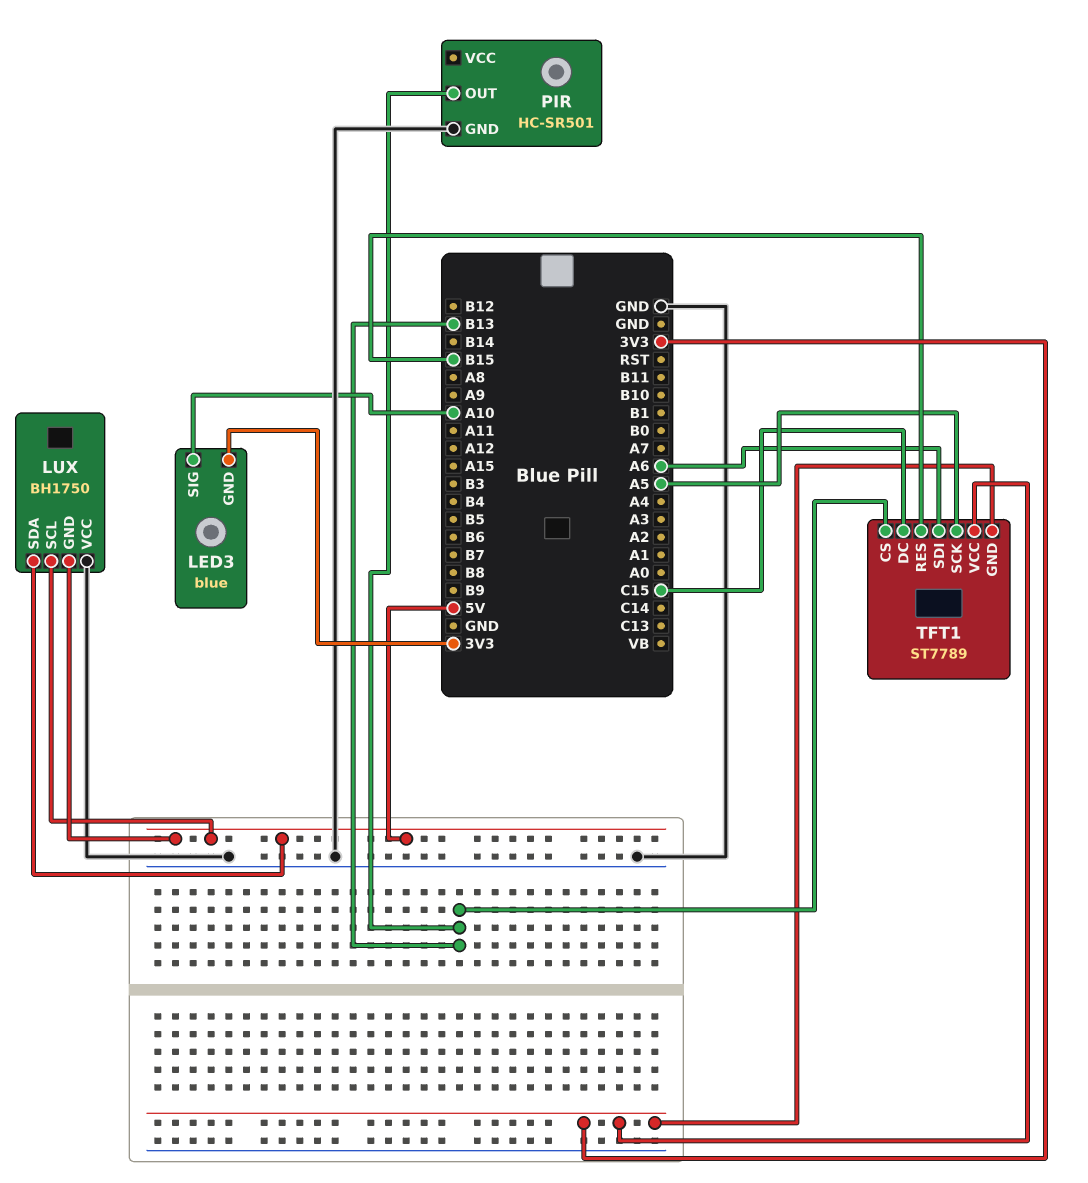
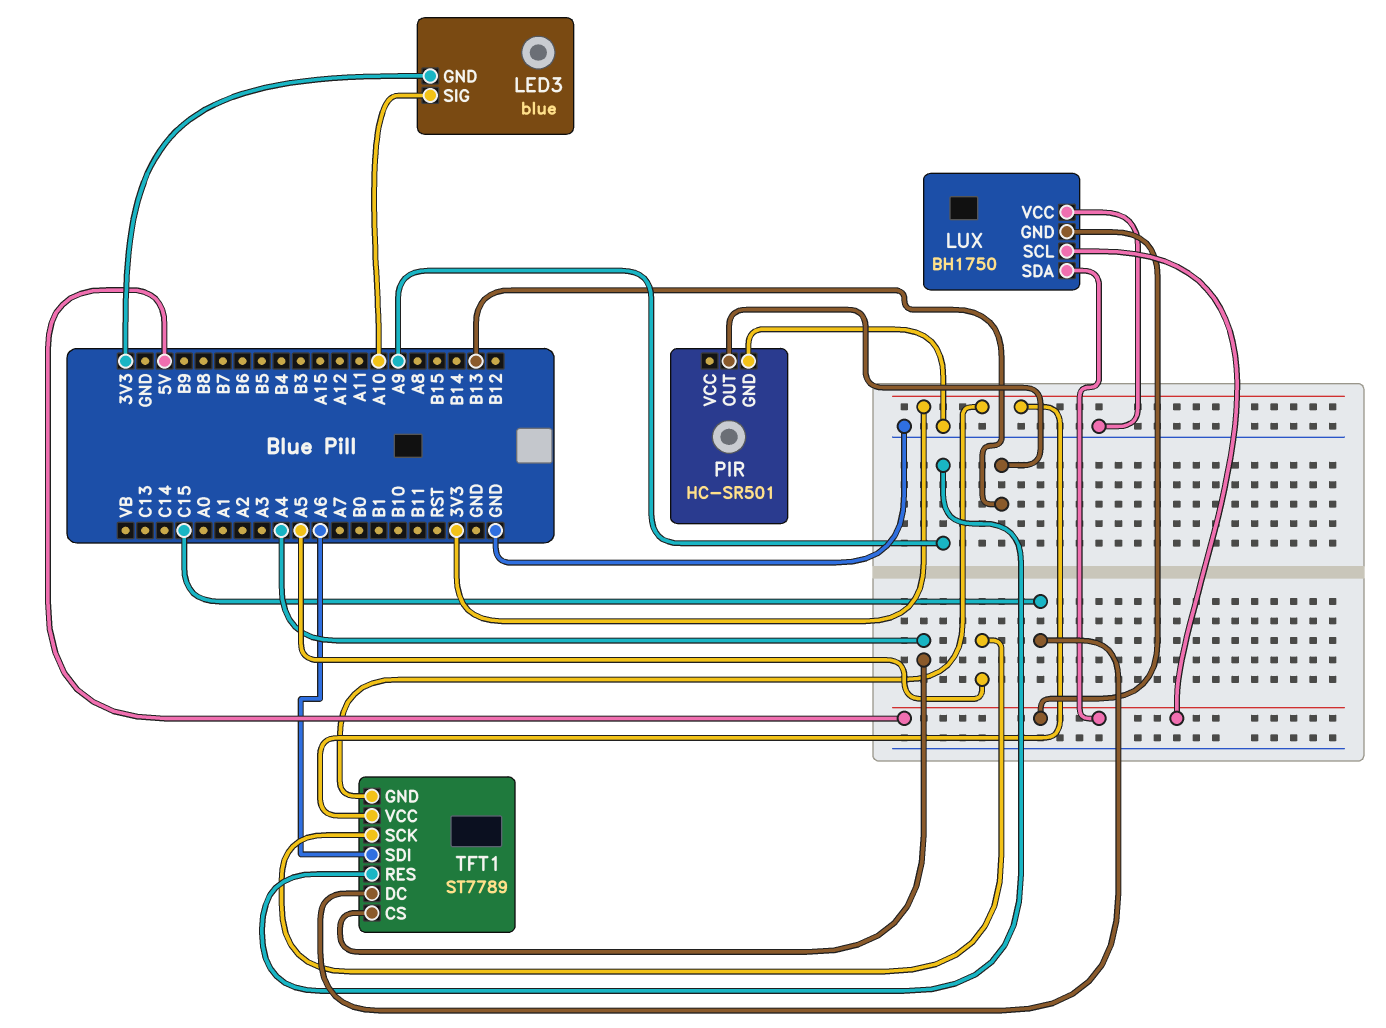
TFT1 pin CS: B13 -> A4
TFT1 pin RES: B15 -> A9

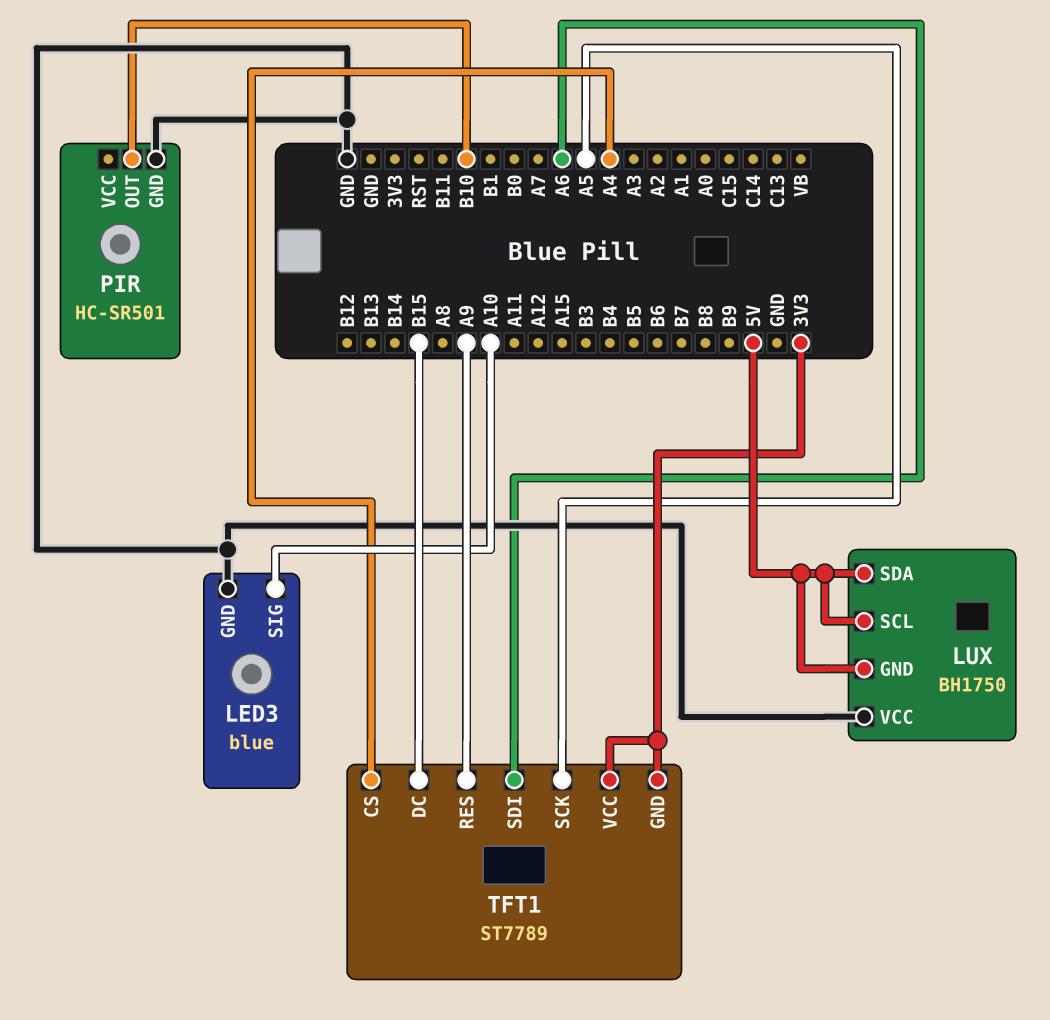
LED3 pin GND: 3V3 -> GND
PIR pin OUT: B13 -> B10
TFT1 pin DC: C15 -> B15

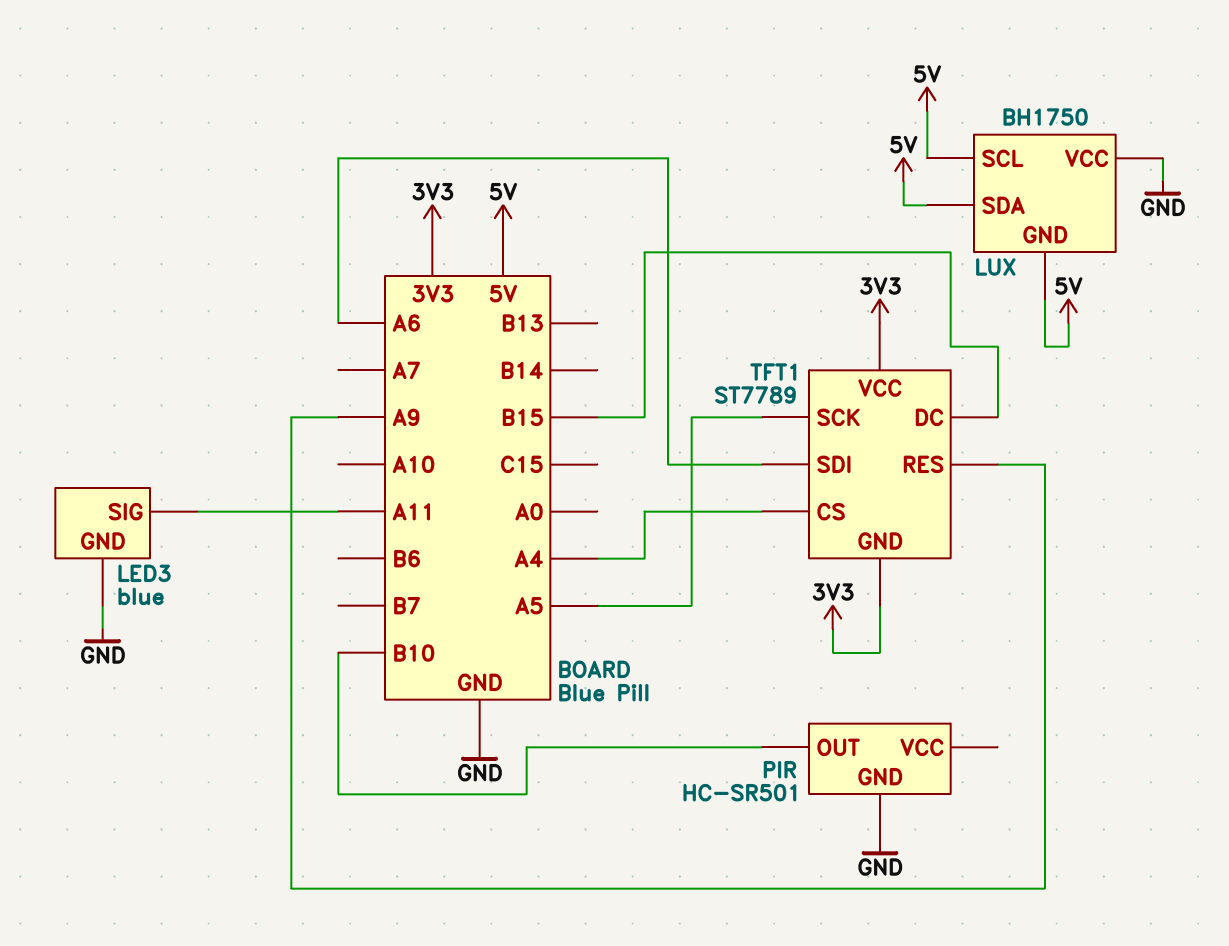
LED3 pin SIG: A10 -> A11

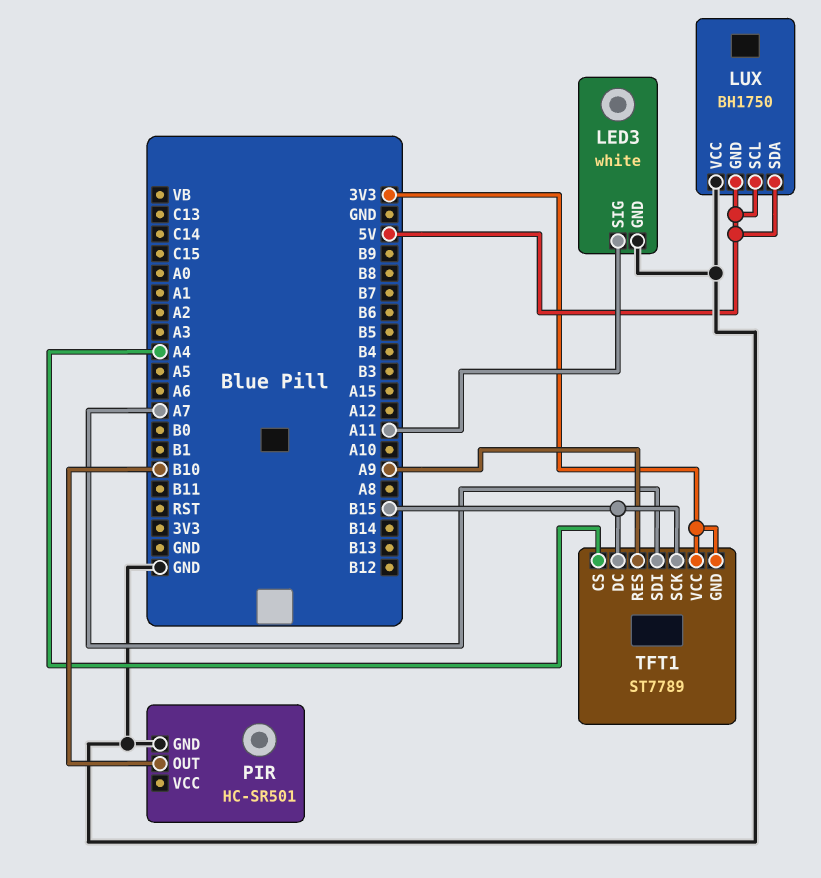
LED3: blue -> white
TFT1 pin SCK: A5 -> B15
TFT1 pin SDI: A6 -> A7

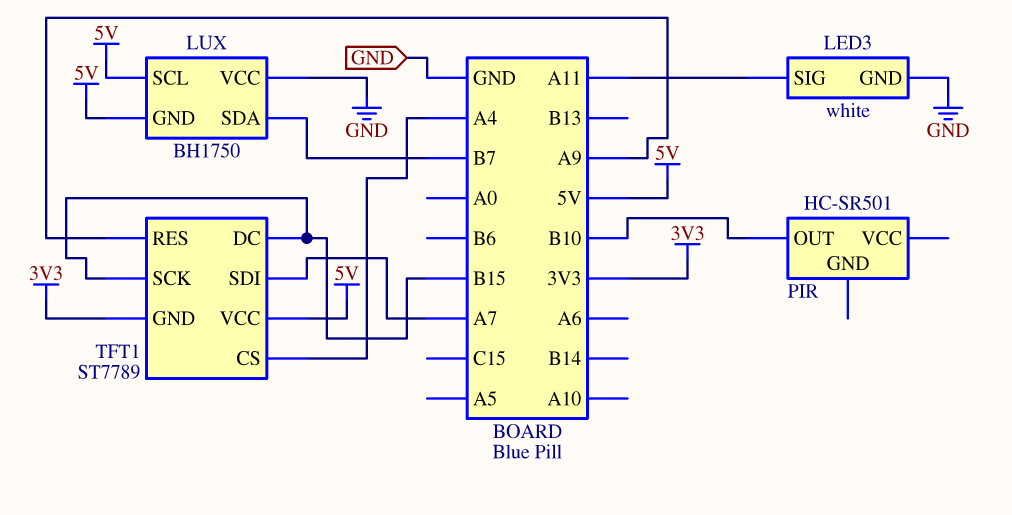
LUX pin SDA: 5V -> B7
PIR pin GND: GND -> none
TFT1 pin VCC: 3V3 -> 5V

